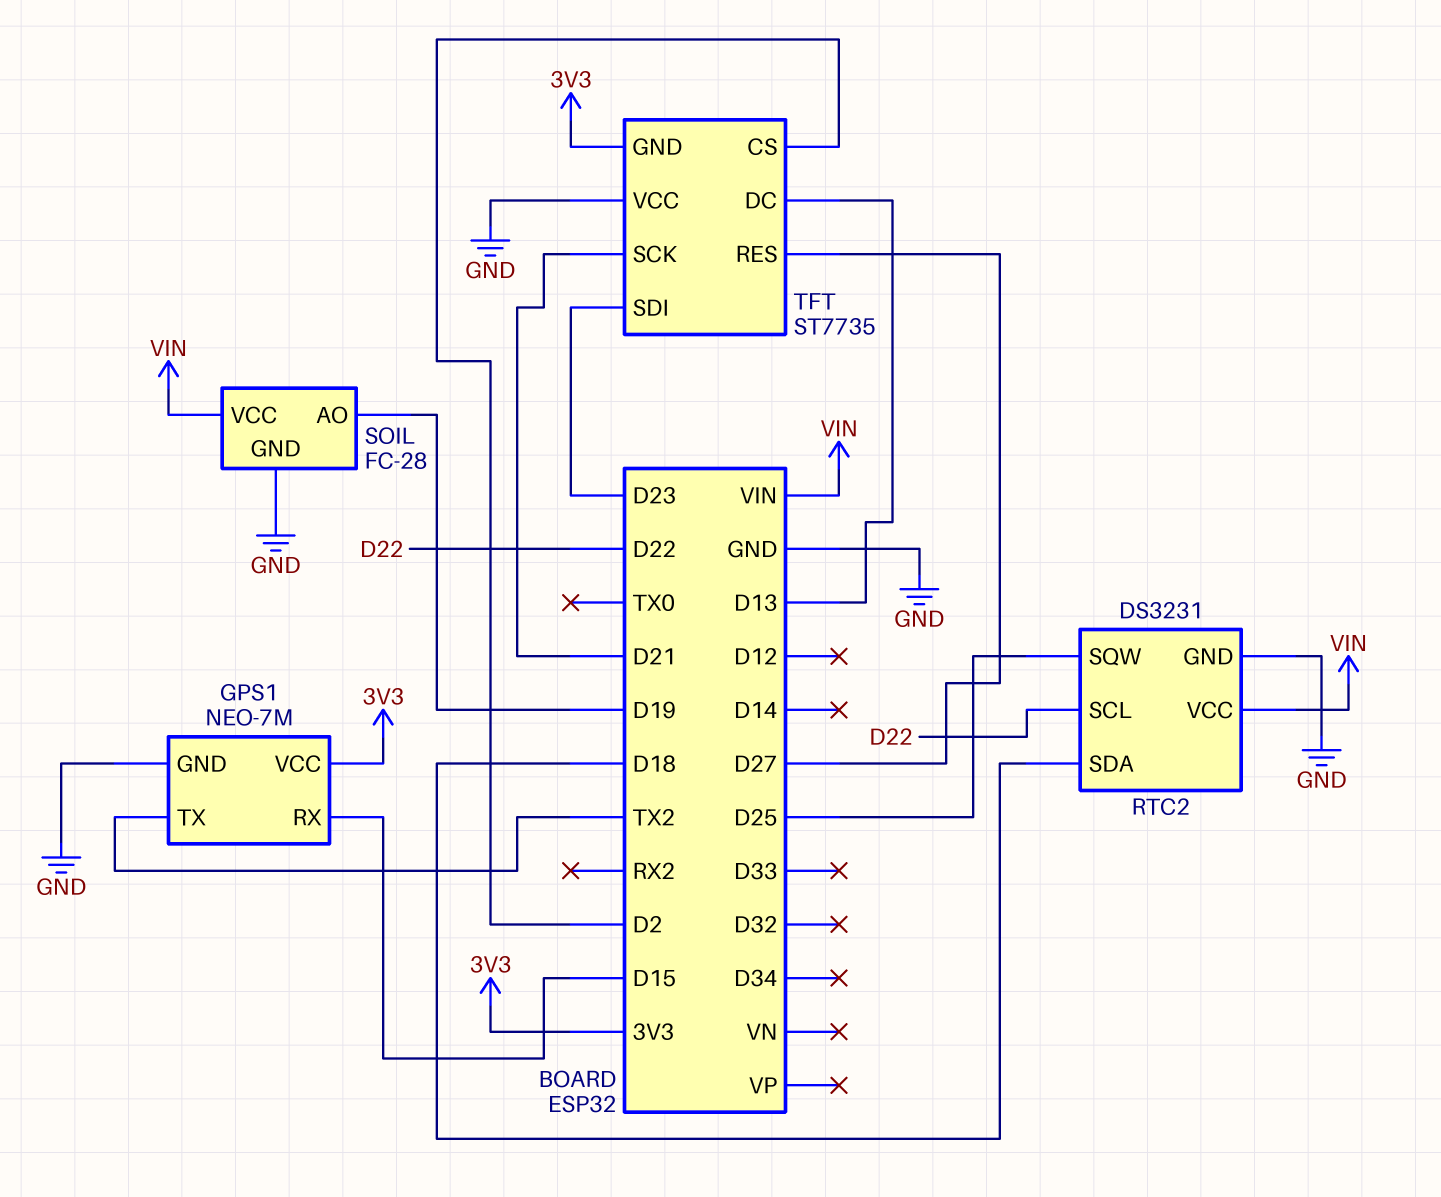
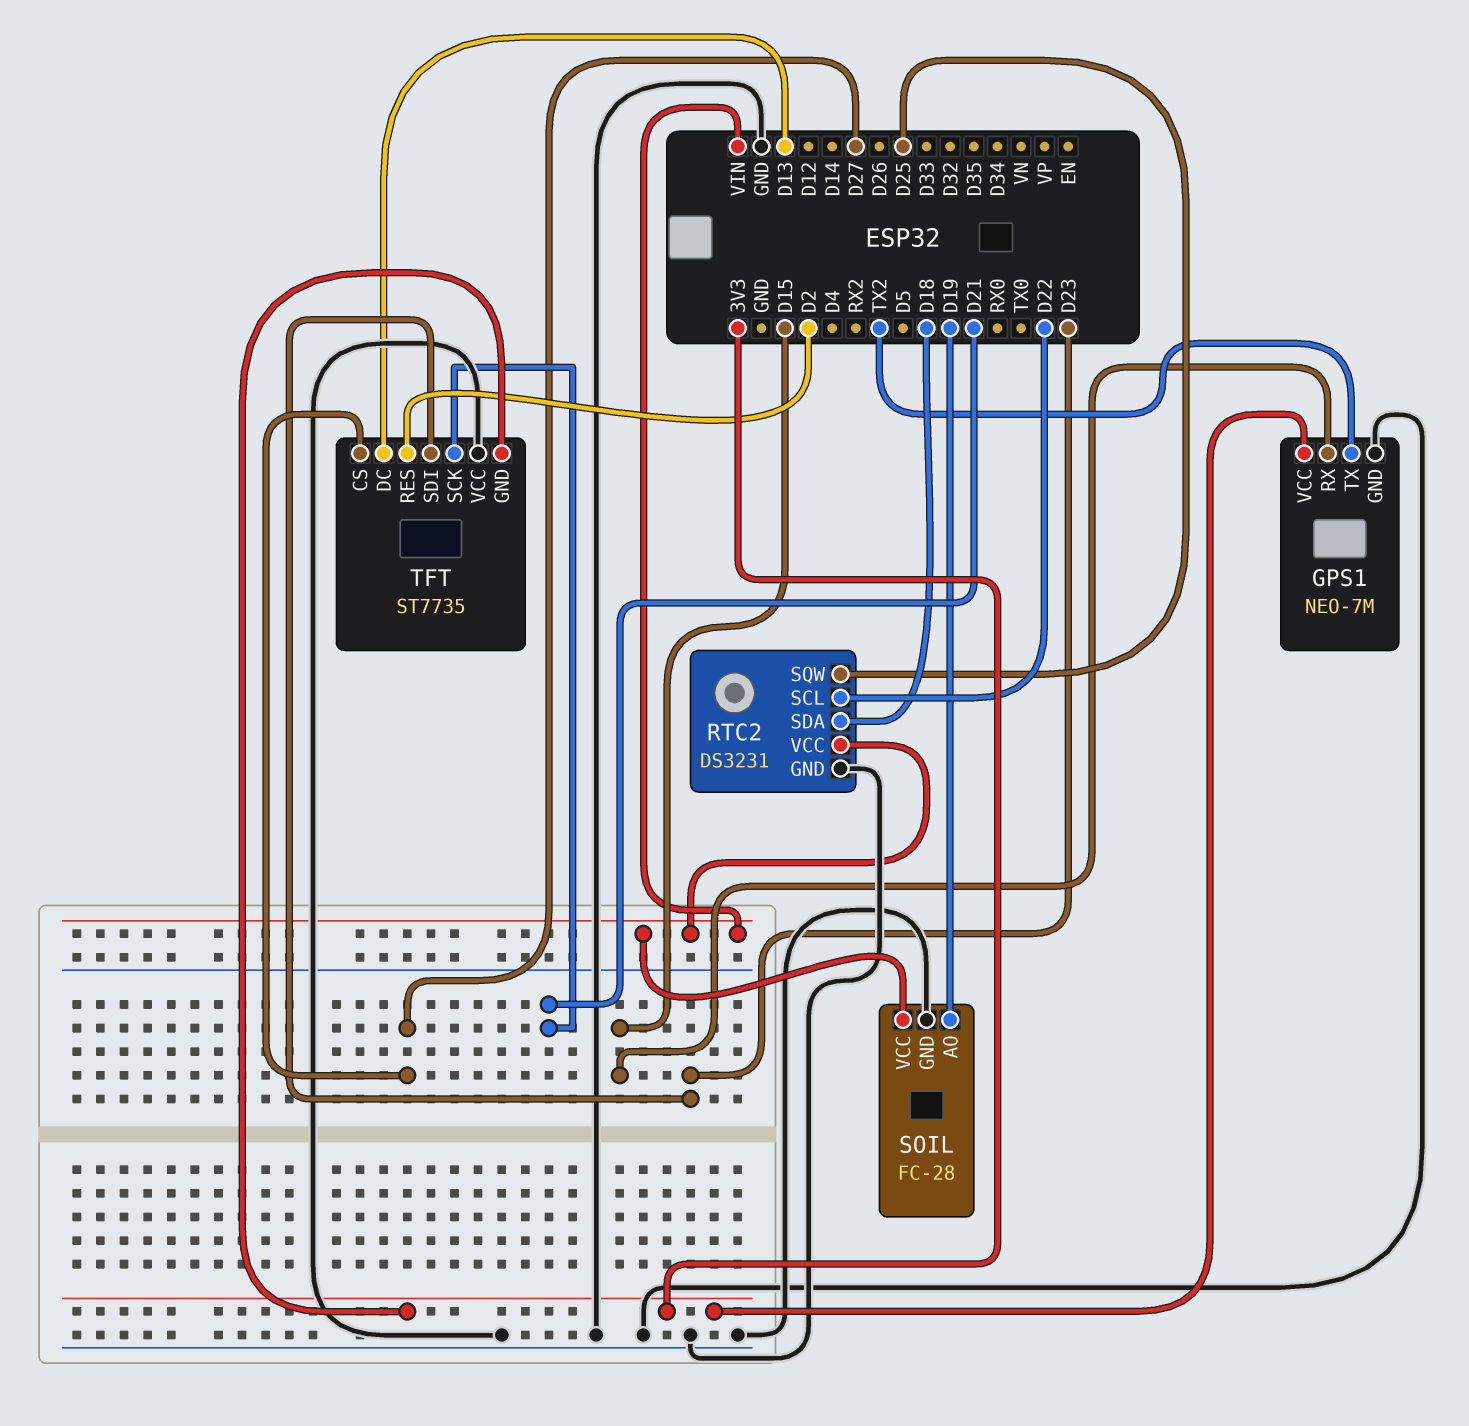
TFT pin CS: D2 -> D27
TFT pin RES: D27 -> D2

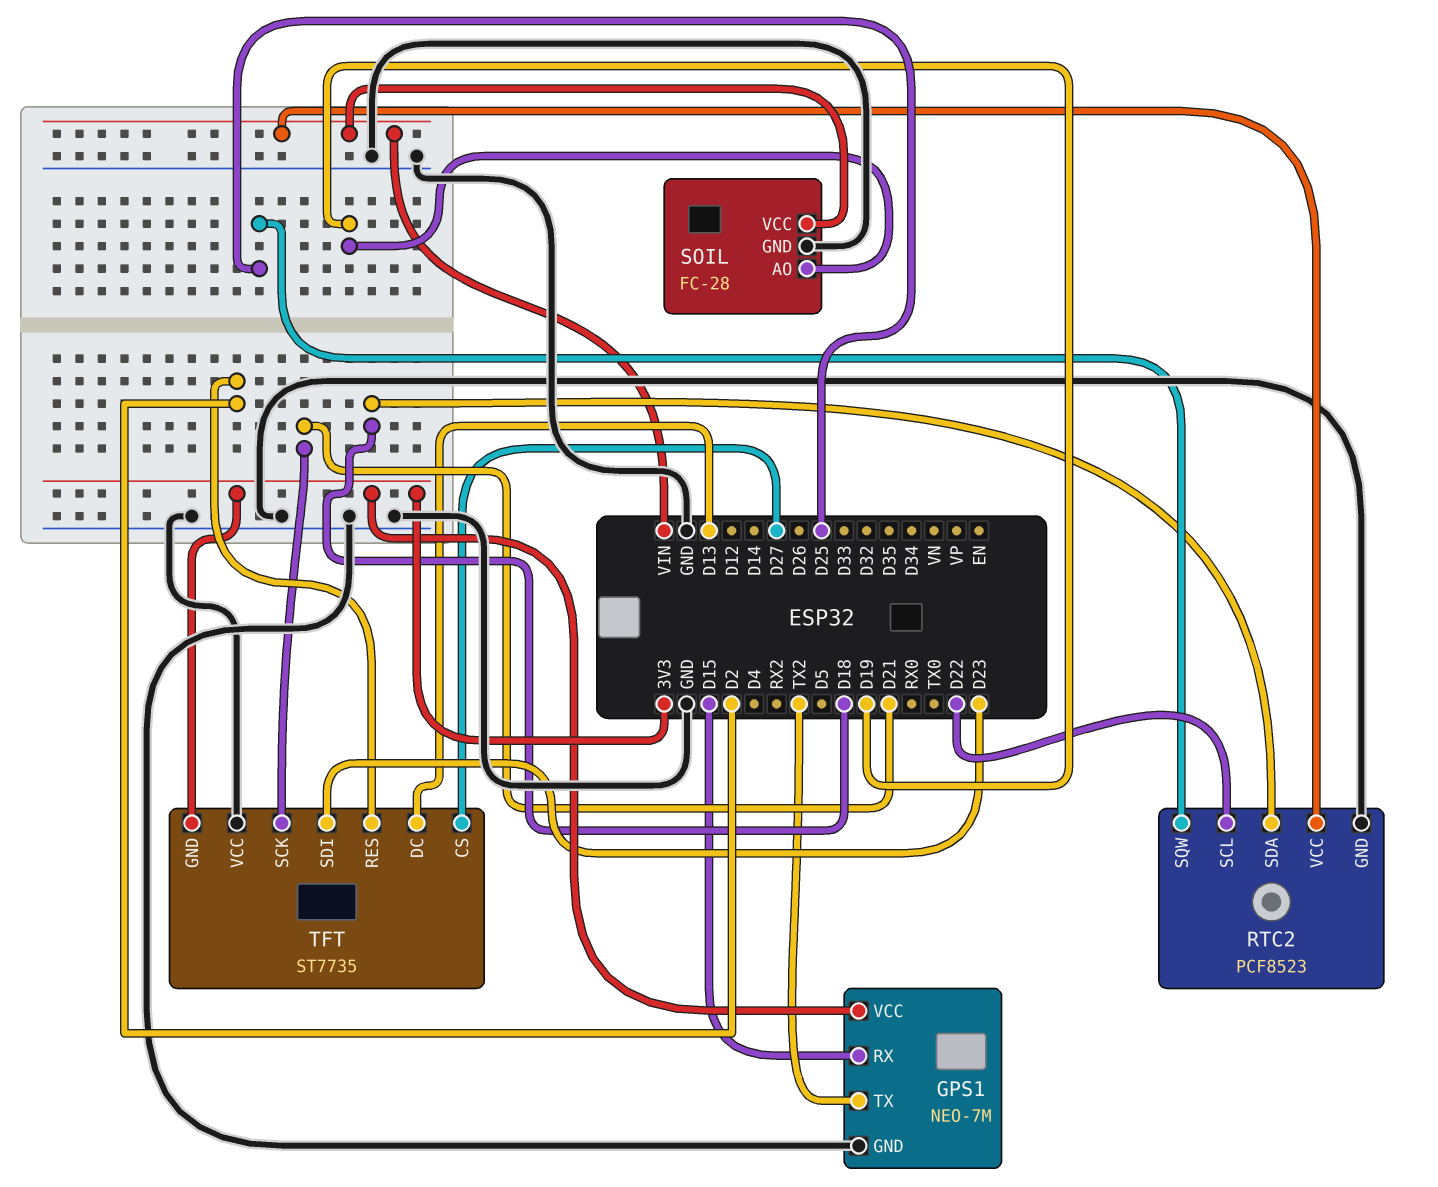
RTC2: DS3231 -> PCF8523

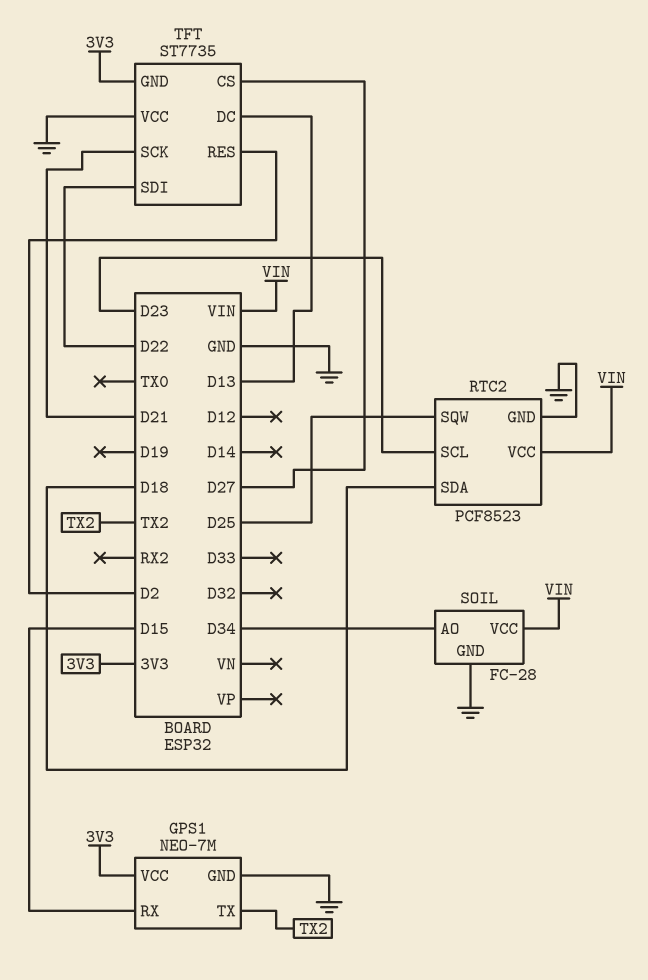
RTC2 pin SCL: D22 -> D23
SOIL pin AO: D19 -> D34
TFT pin SDI: D23 -> D22

